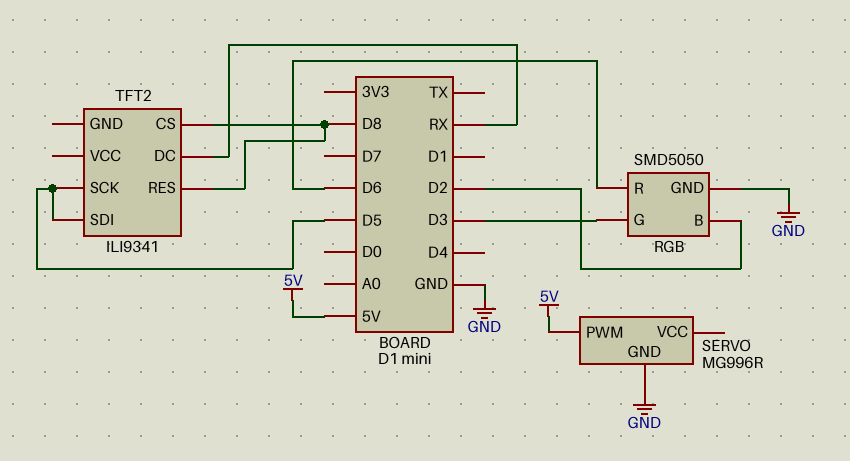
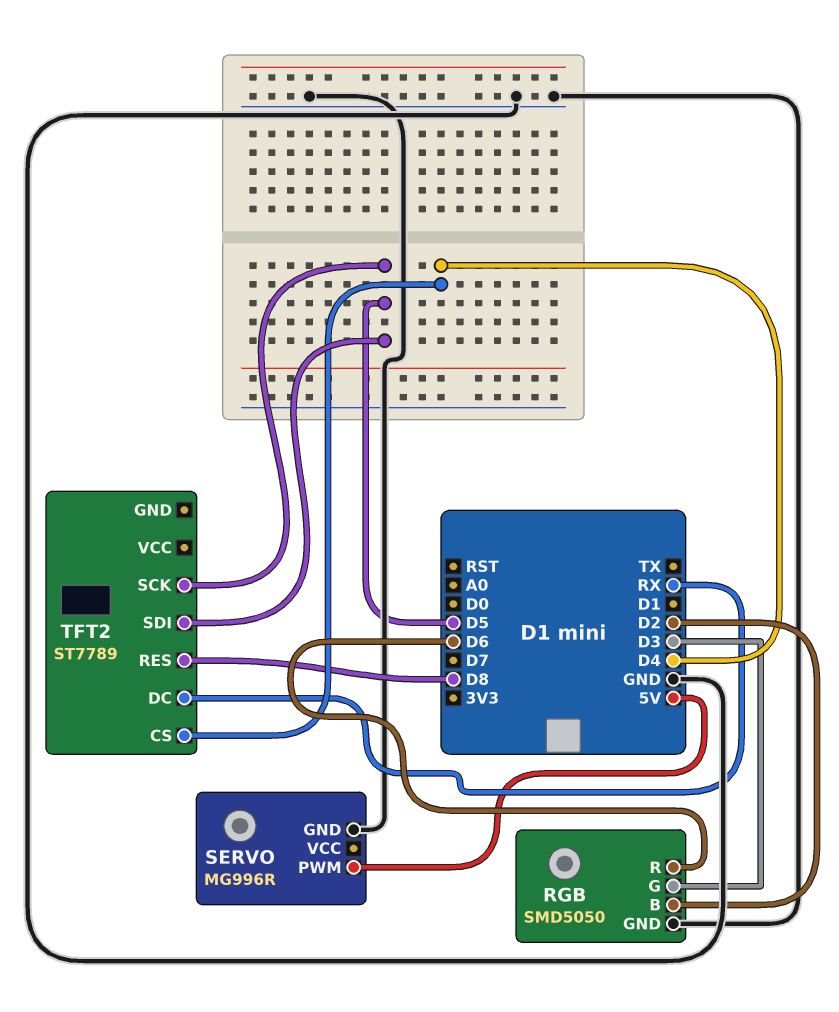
TFT2: ILI9341 -> ST7789
TFT2 pin CS: D8 -> D4

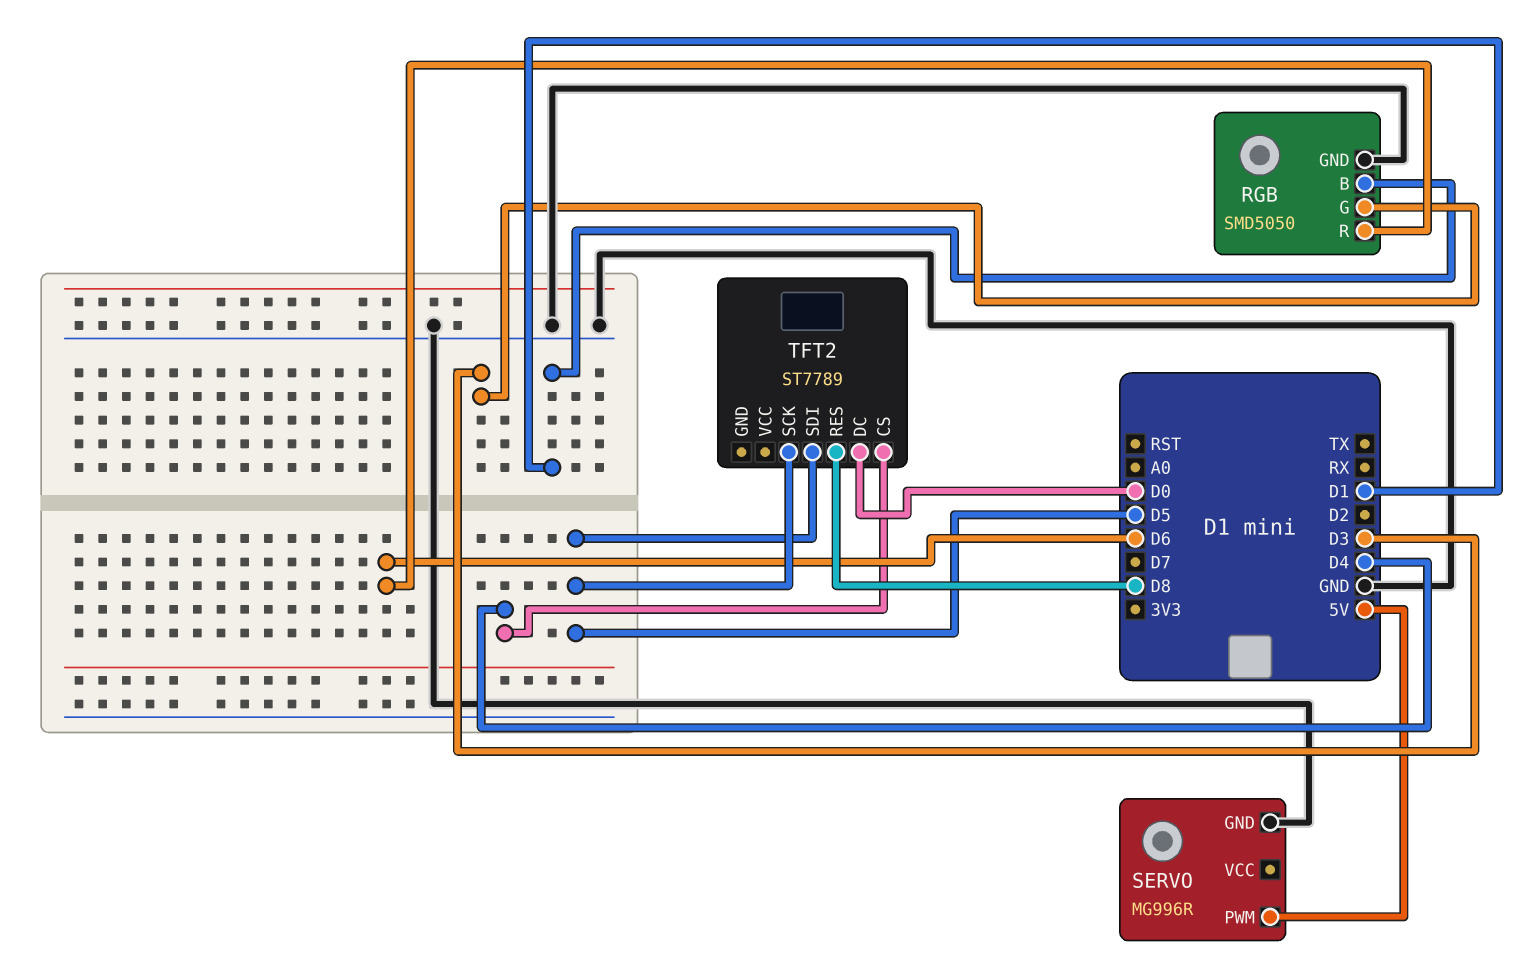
RGB pin B: D2 -> D1
TFT2 pin DC: RX -> D0

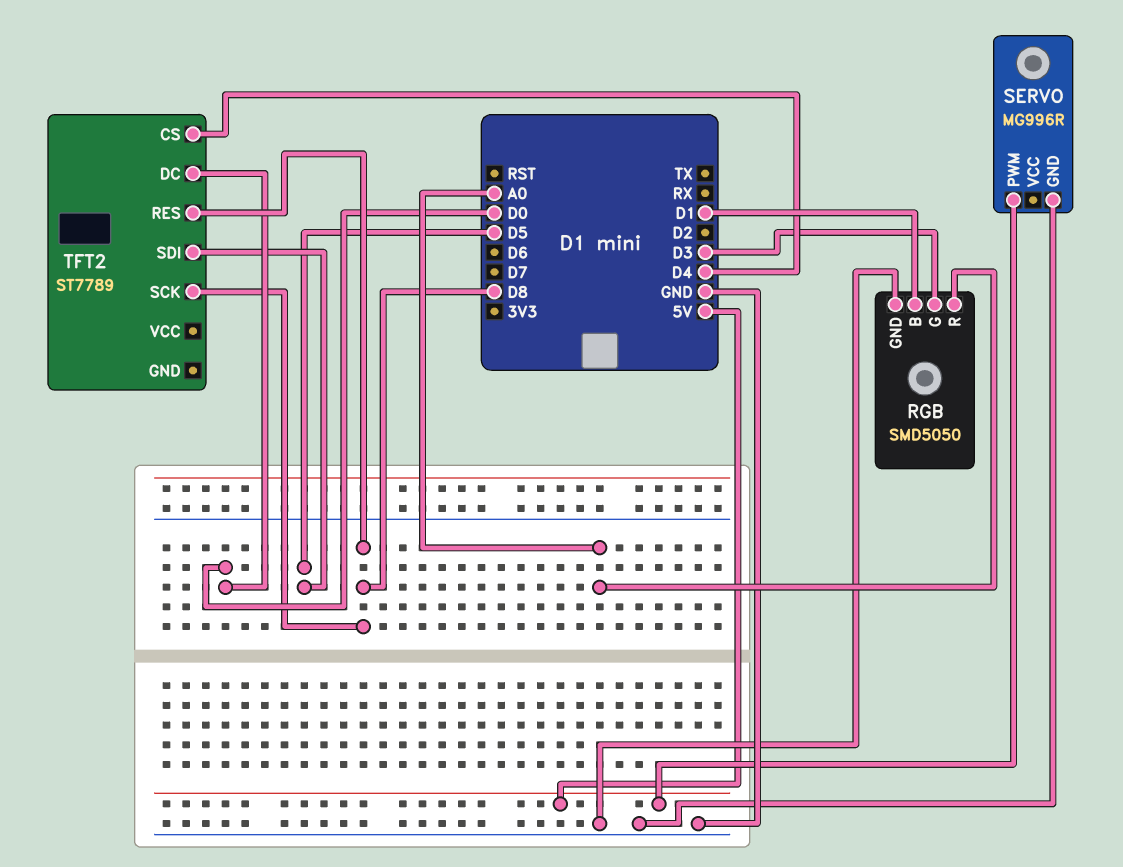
RGB pin R: D6 -> A0
TFT2 pin SCK: D5 -> D8

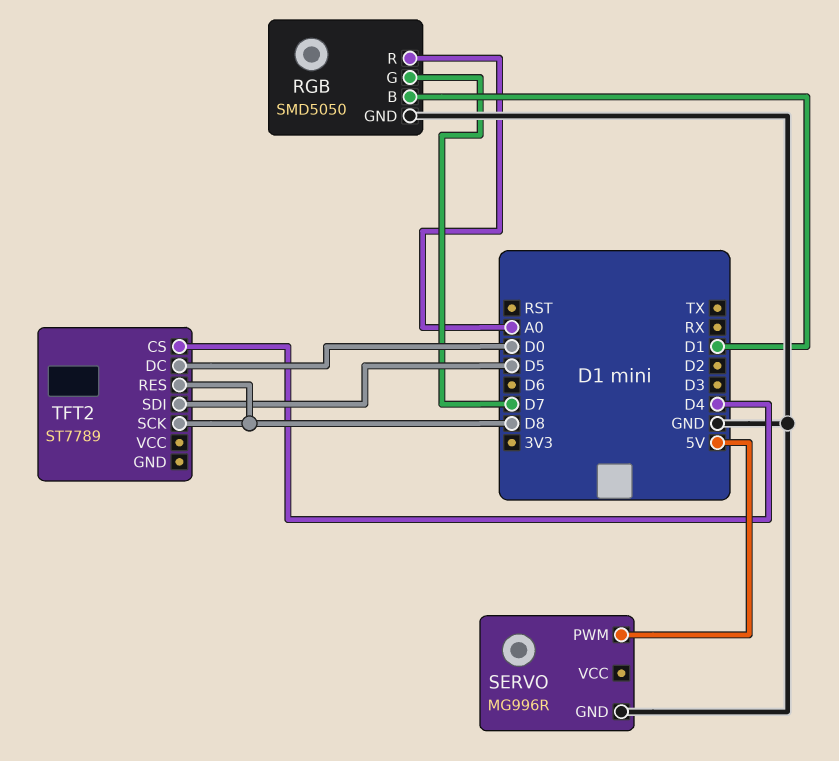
RGB pin G: D3 -> D7

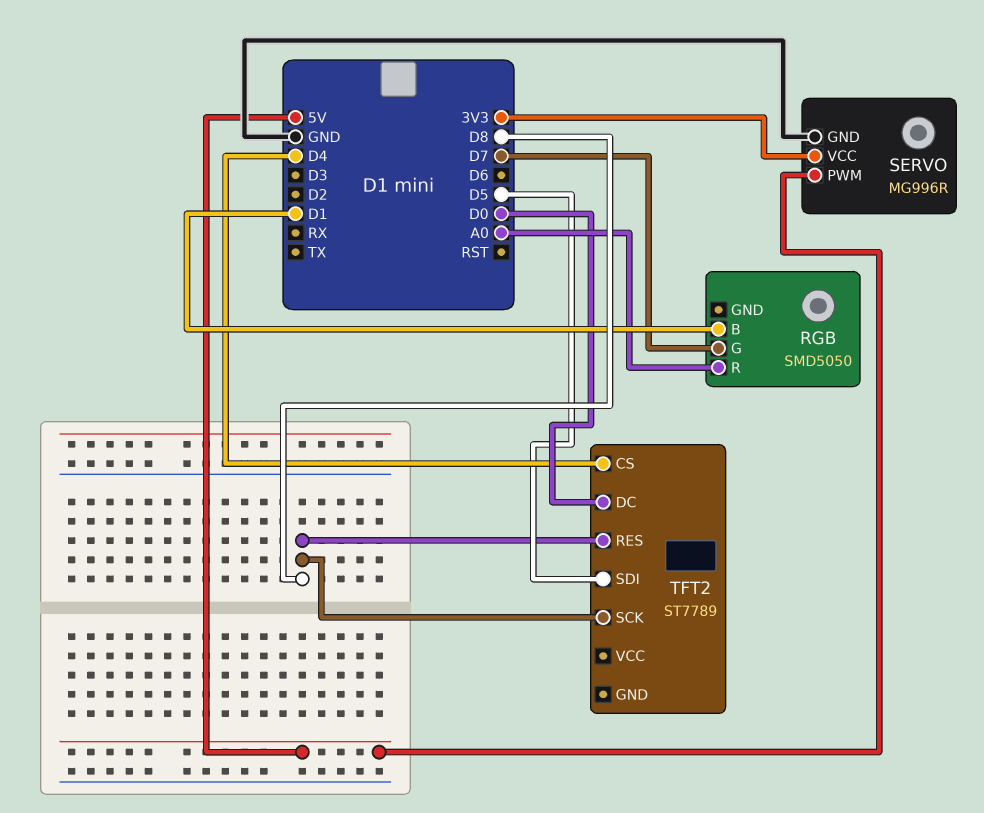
RGB pin GND: GND -> none
SERVO pin VCC: none -> 3V3

